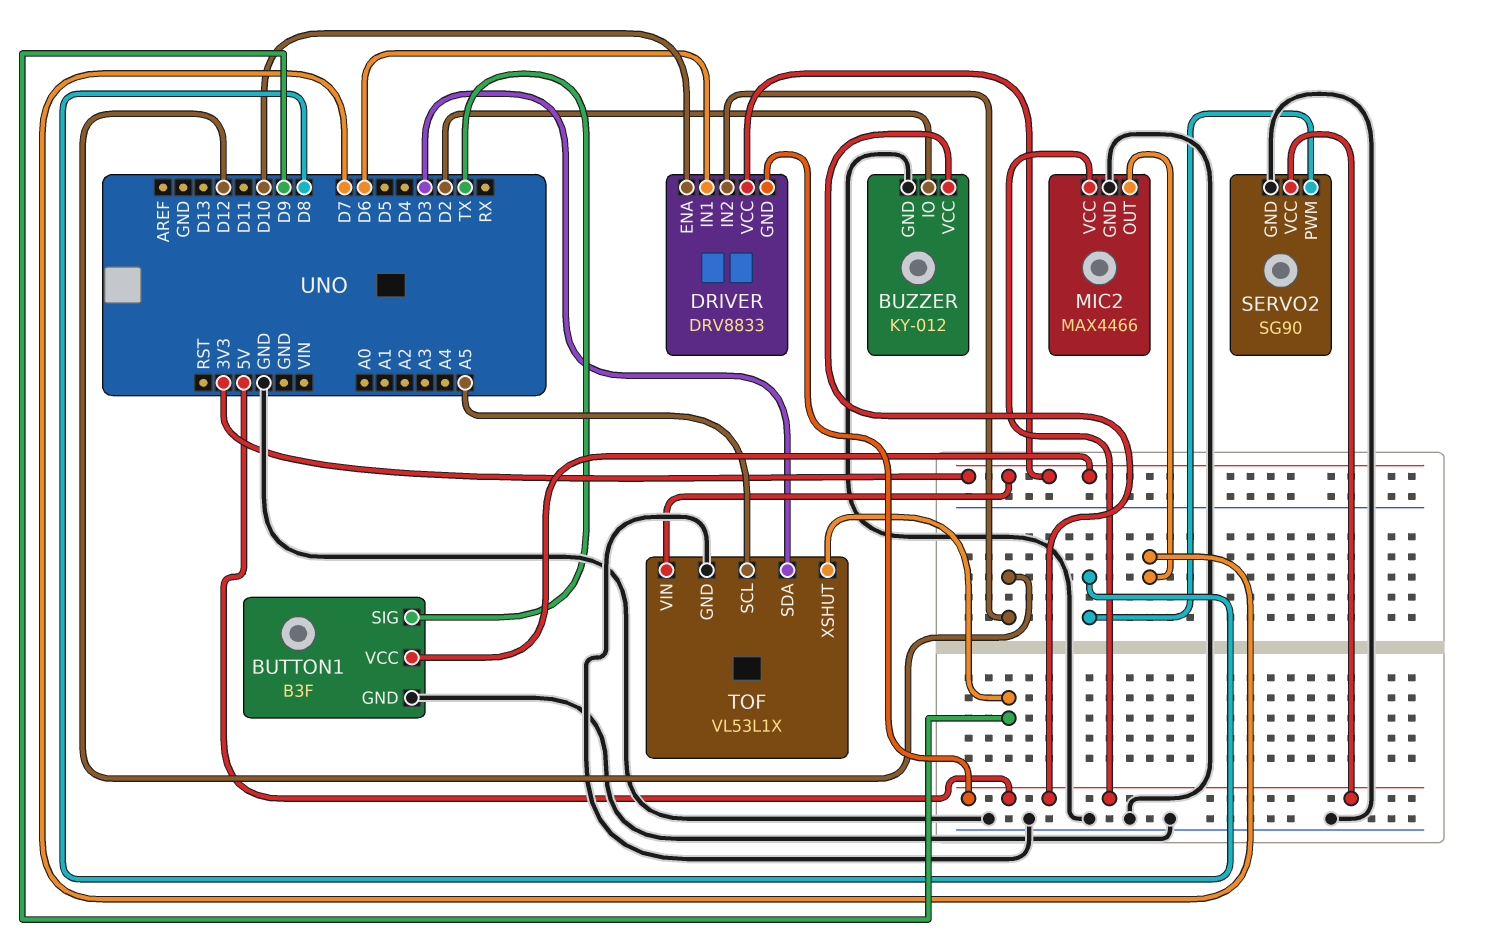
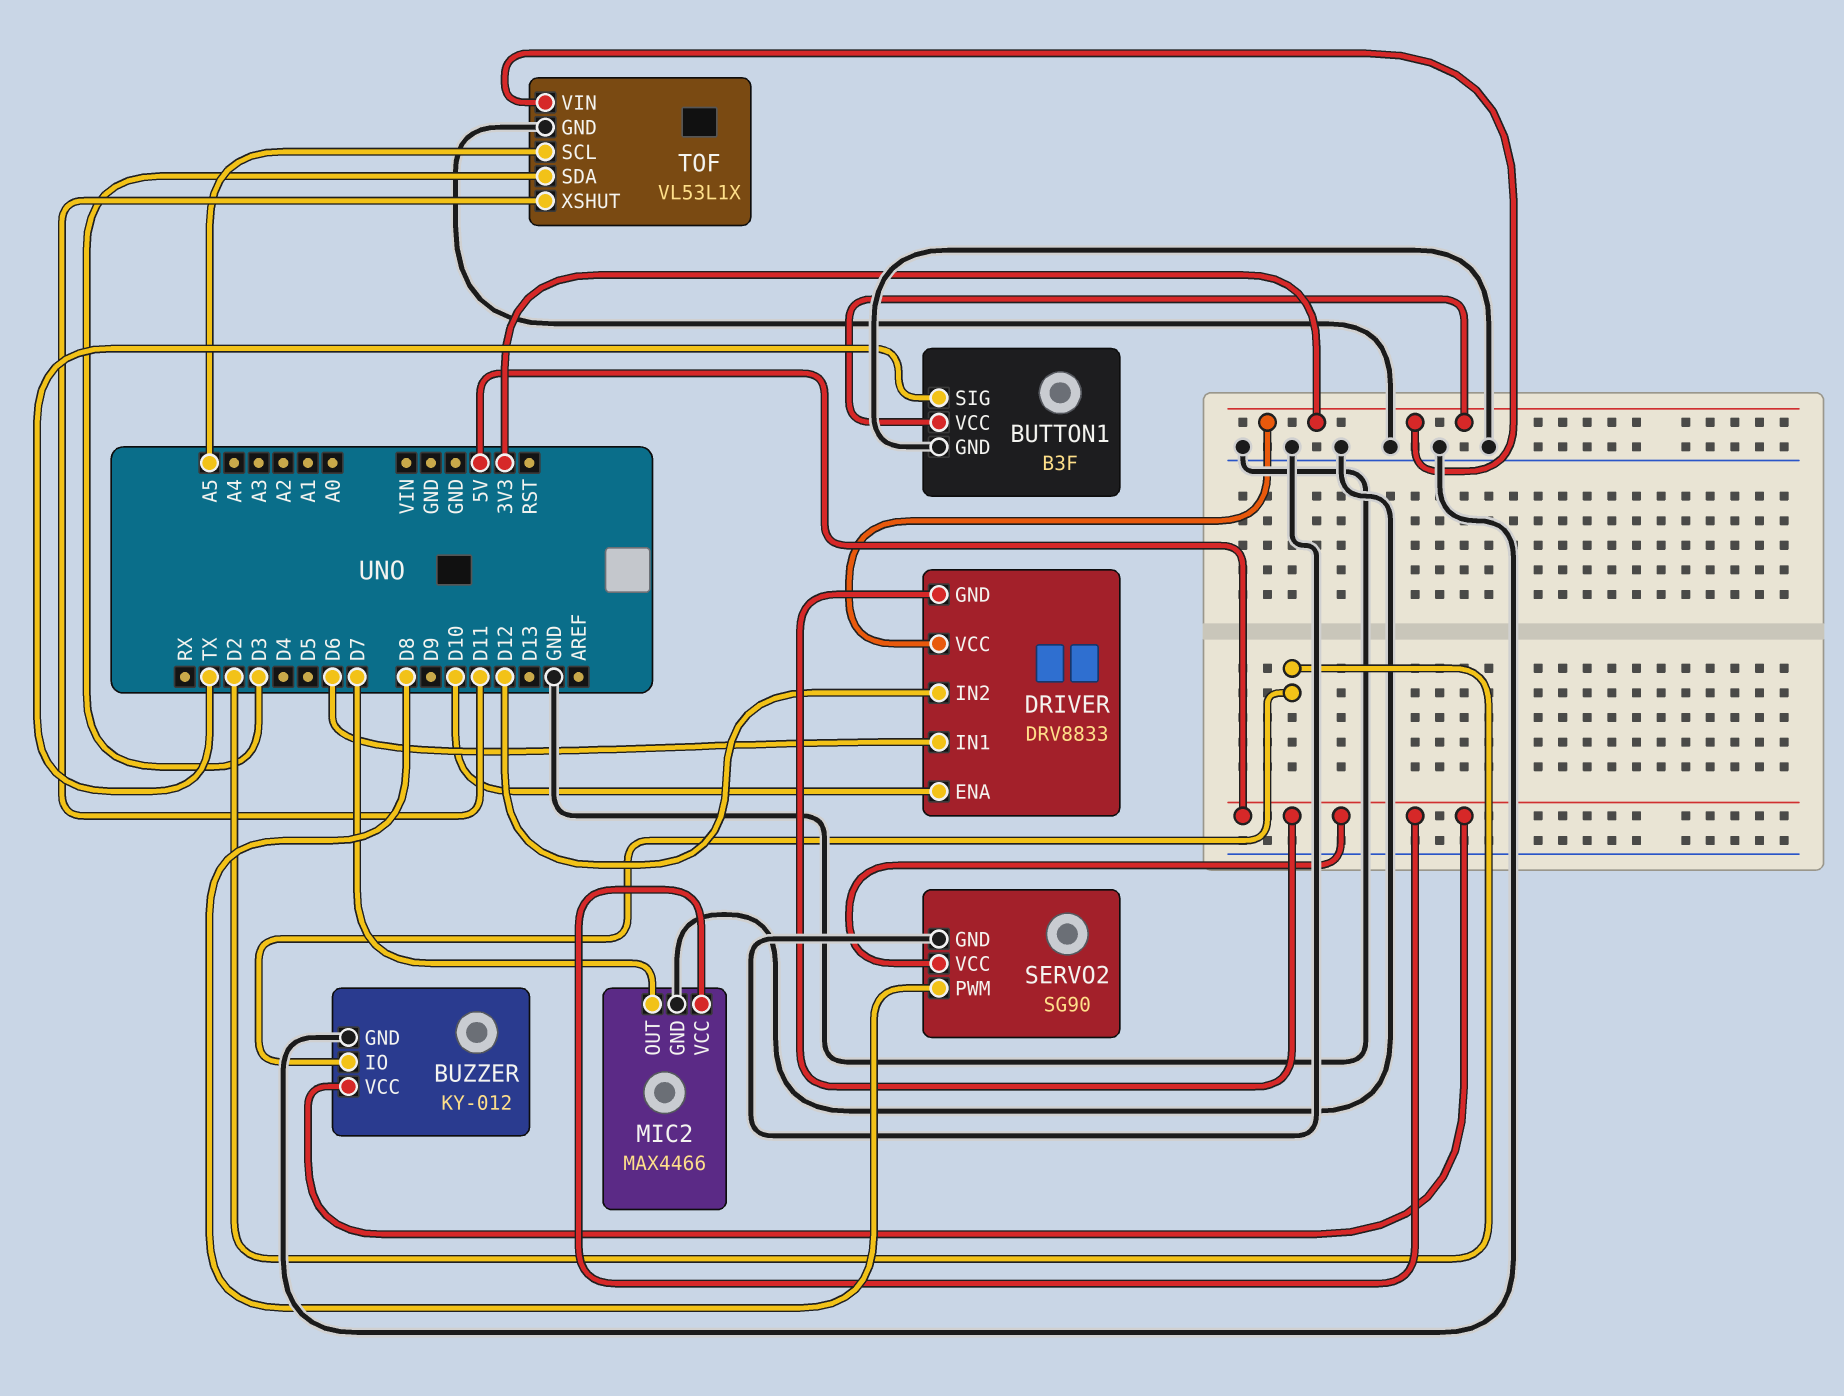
TOF pin XSHUT: D9 -> D11

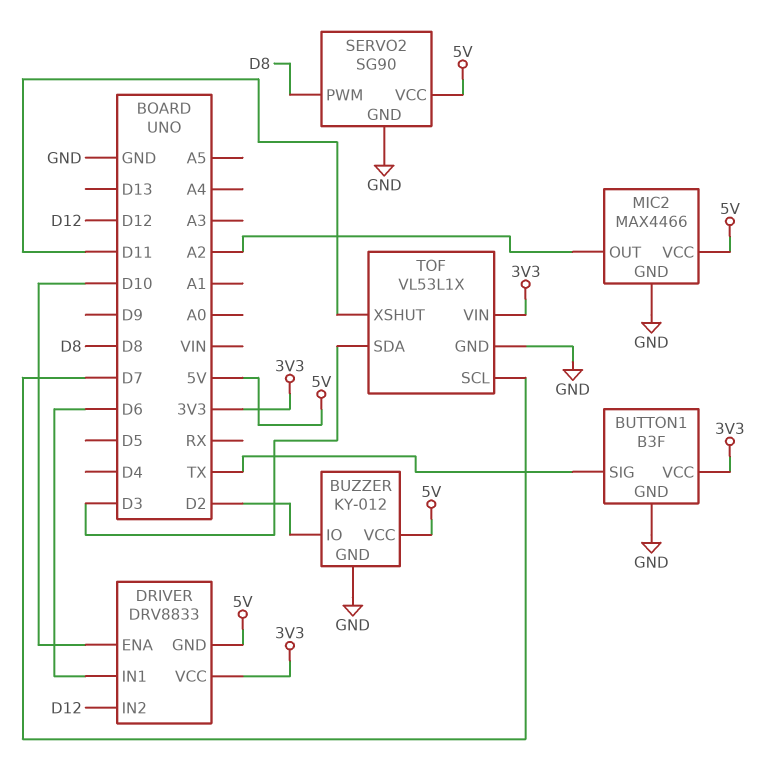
MIC2 pin OUT: D7 -> A2
TOF pin SCL: A5 -> D7

